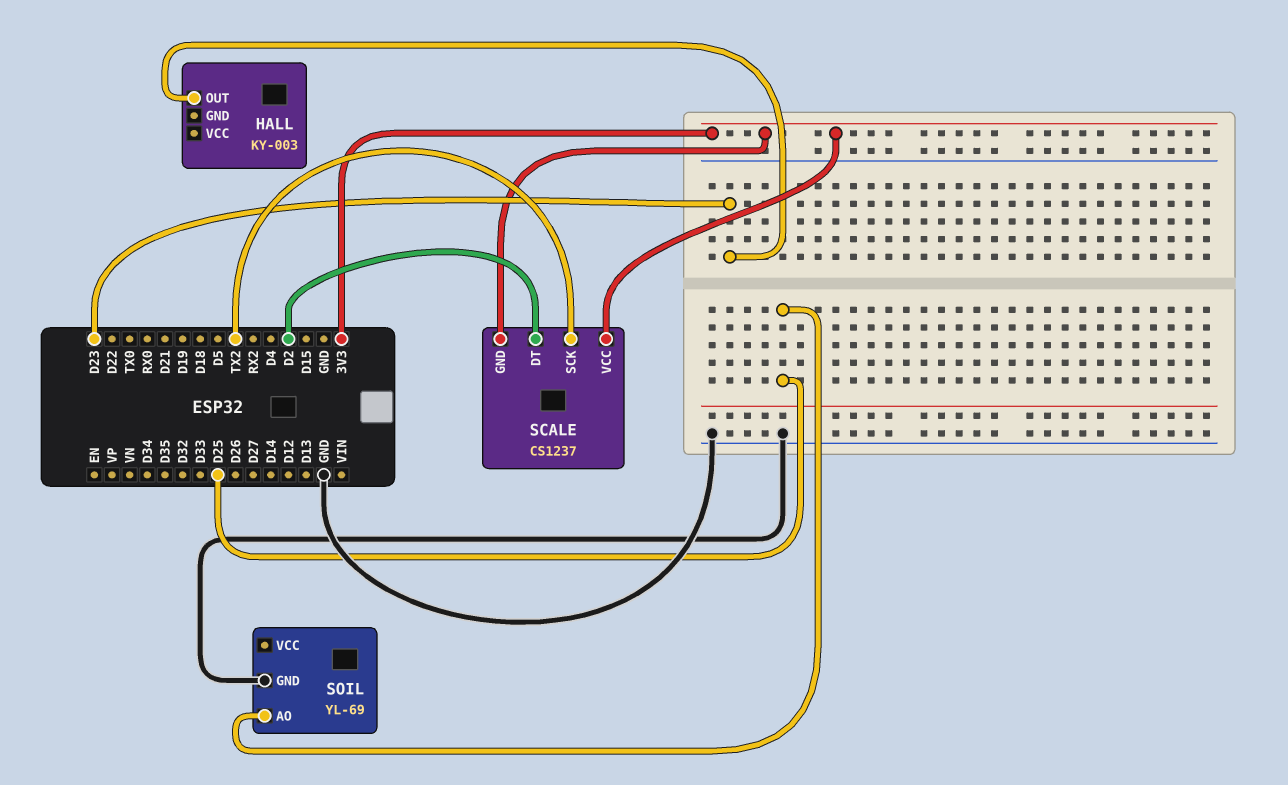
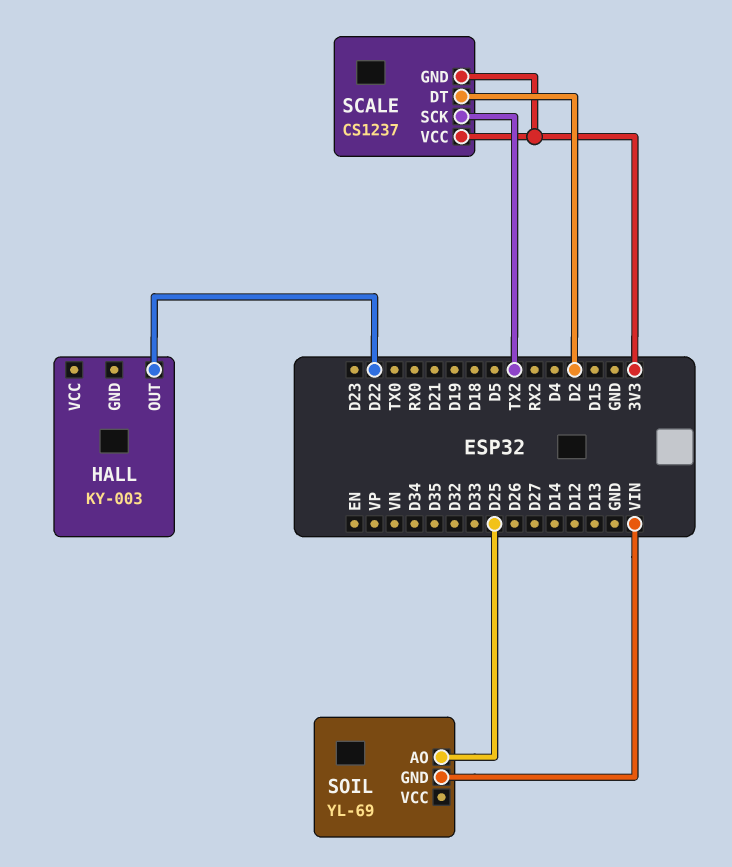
HALL pin OUT: D23 -> D22
SOIL pin GND: GND -> VIN

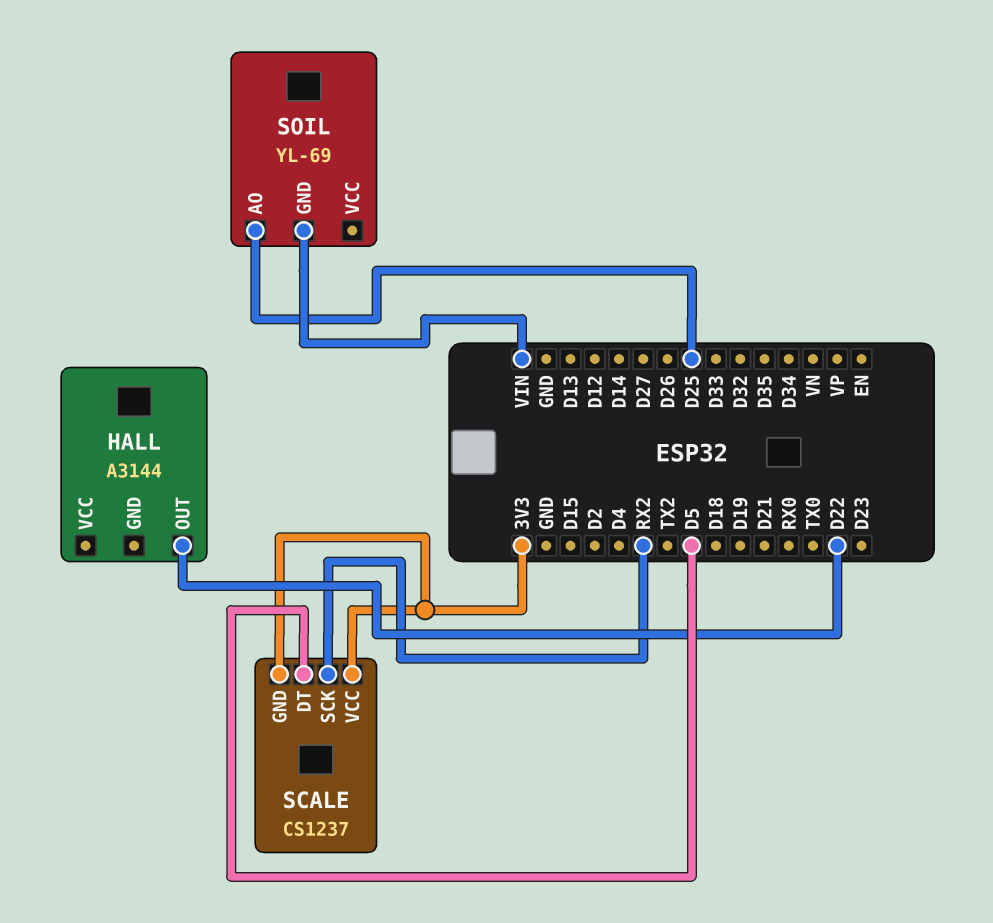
HALL: KY-003 -> A3144
SCALE pin DT: D2 -> D5
SCALE pin SCK: TX2 -> RX2

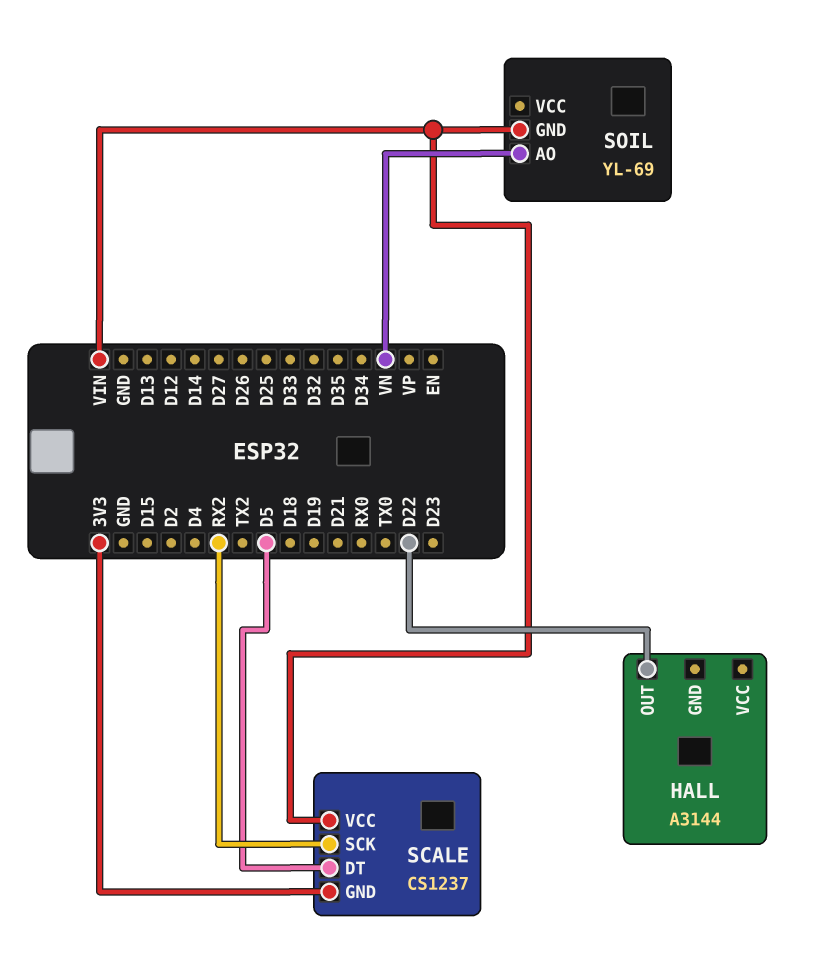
SCALE pin VCC: 3V3 -> VIN
SOIL pin AO: D25 -> VN

